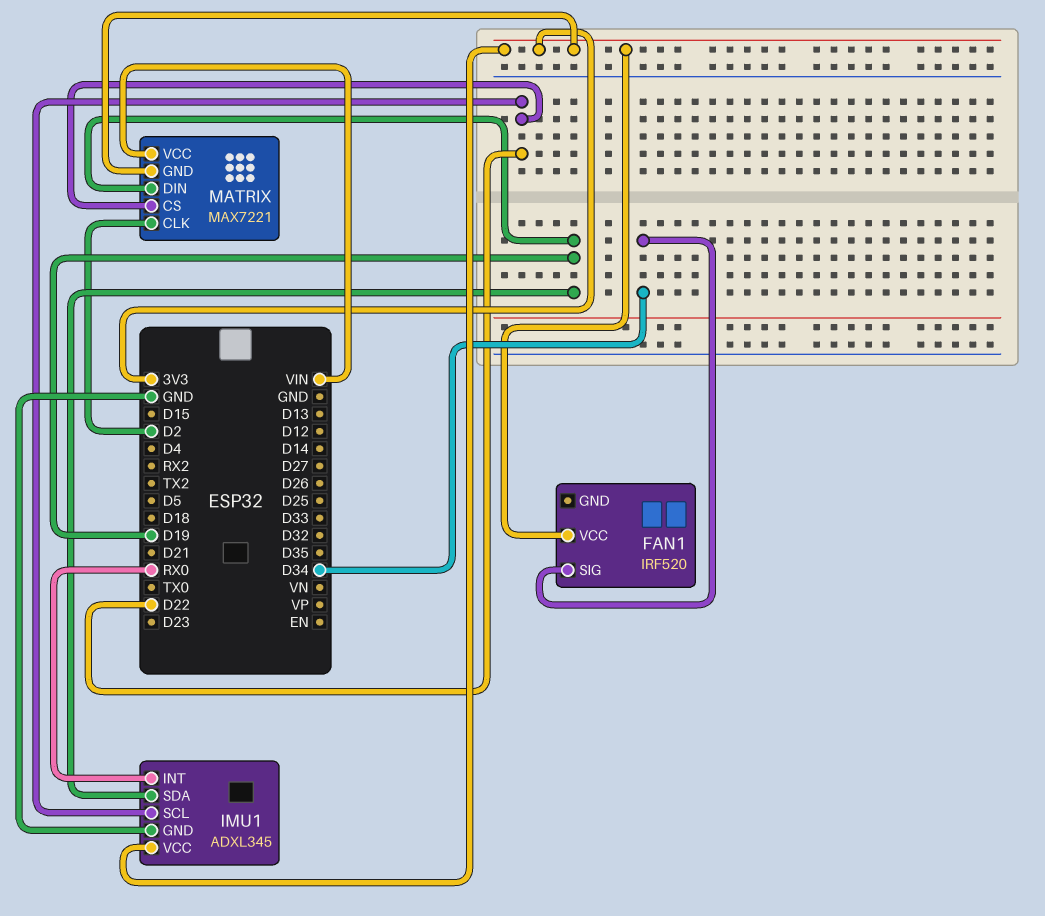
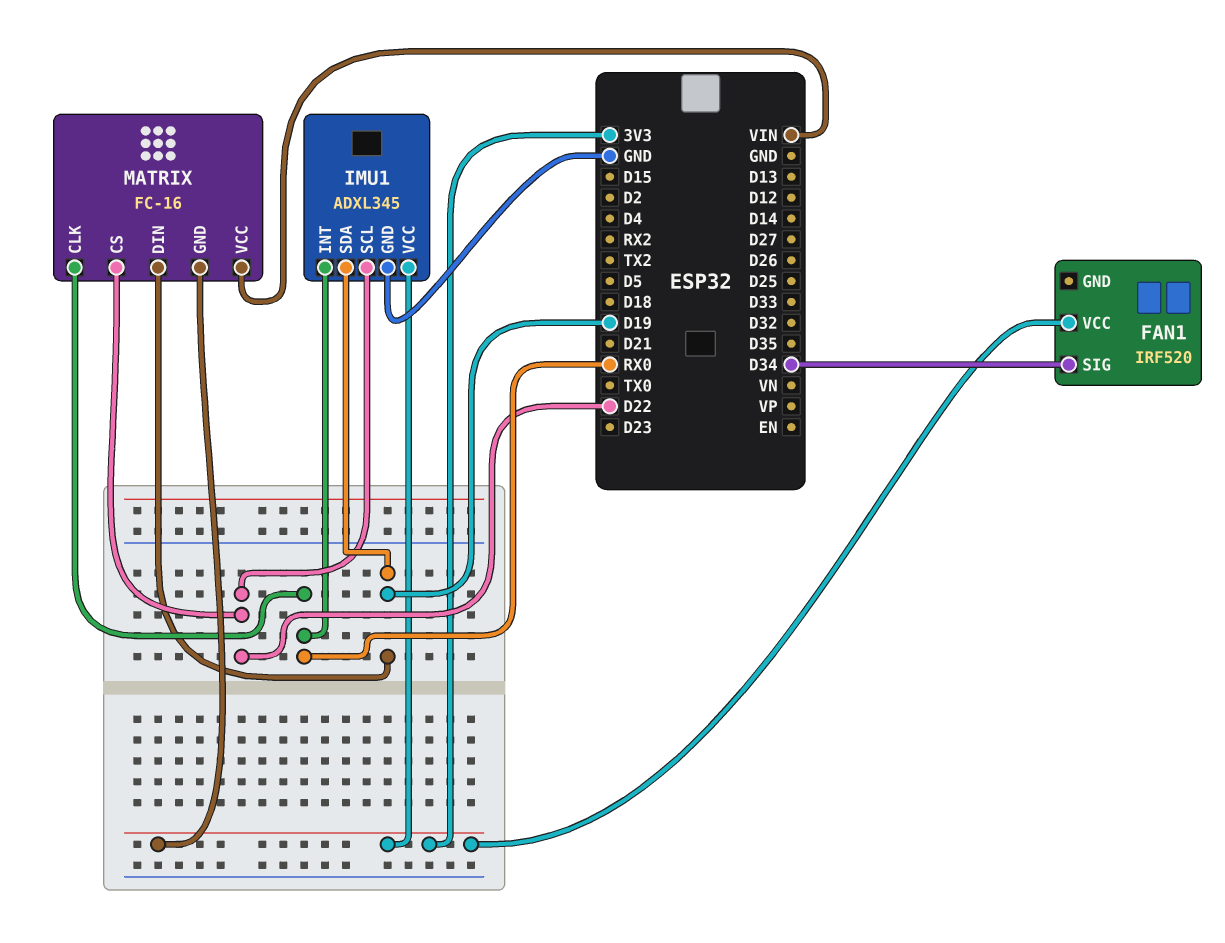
MATRIX: MAX7221 -> FC-16
MATRIX pin CLK: D2 -> RX0

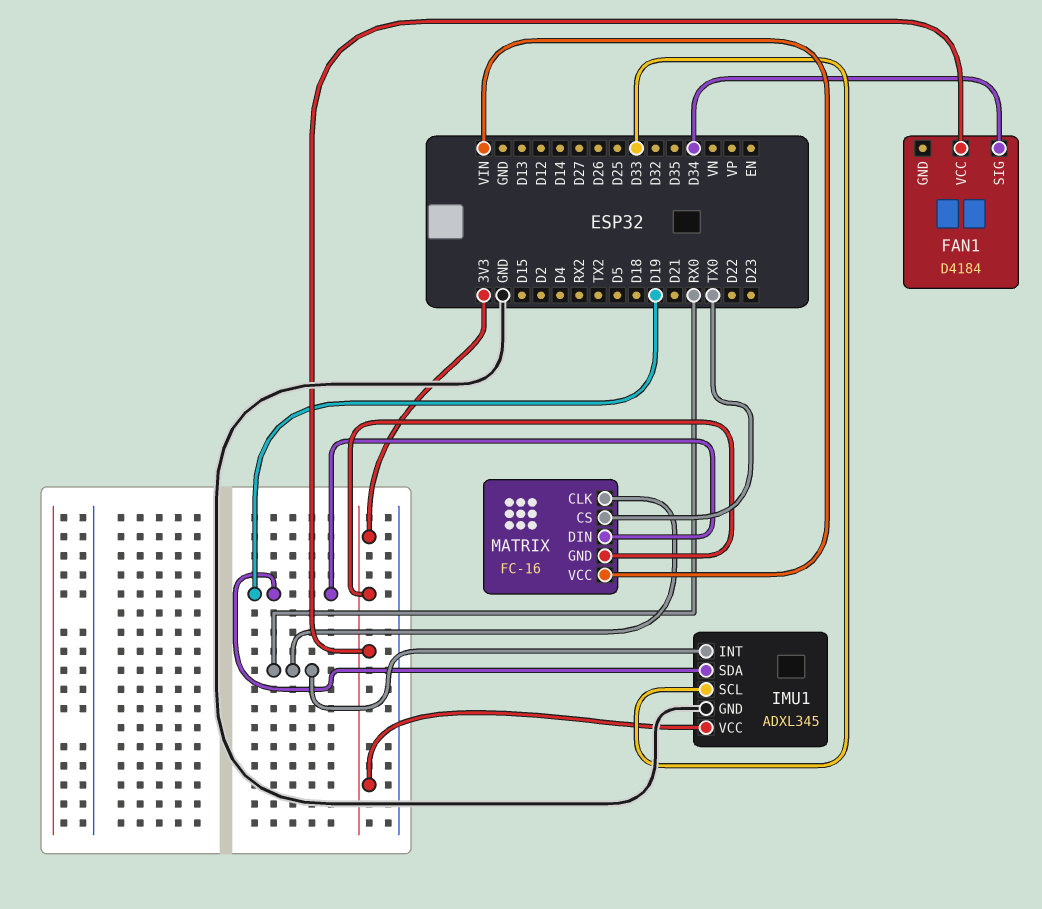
FAN1: IRF520 -> D4184
IMU1 pin SCL: D22 -> D33
MATRIX pin CS: D22 -> TX0

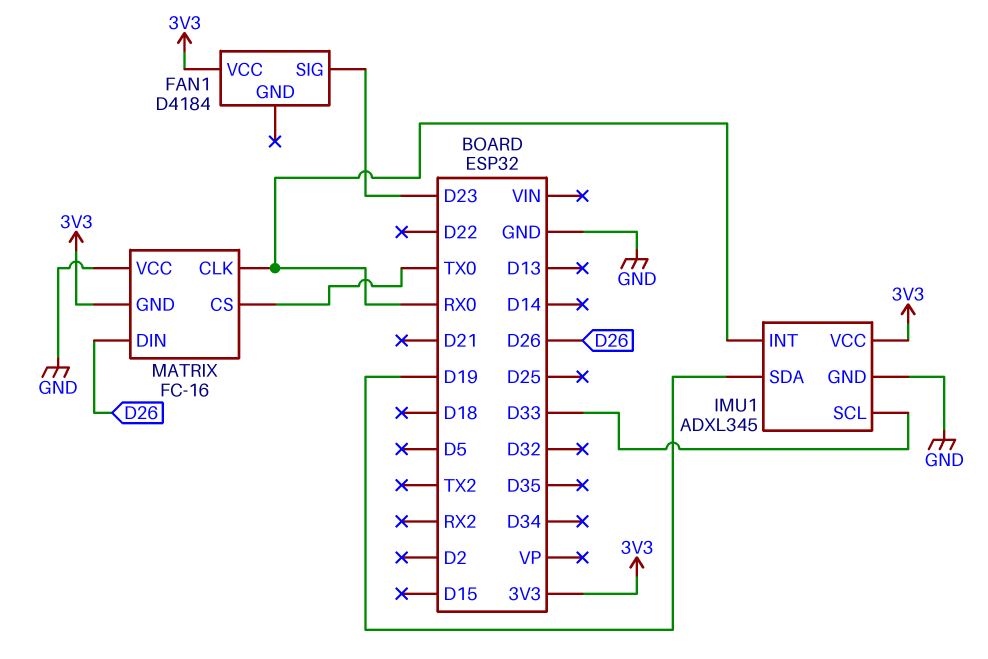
FAN1 pin SIG: D34 -> D23
MATRIX pin DIN: D19 -> D26
MATRIX pin VCC: VIN -> GND

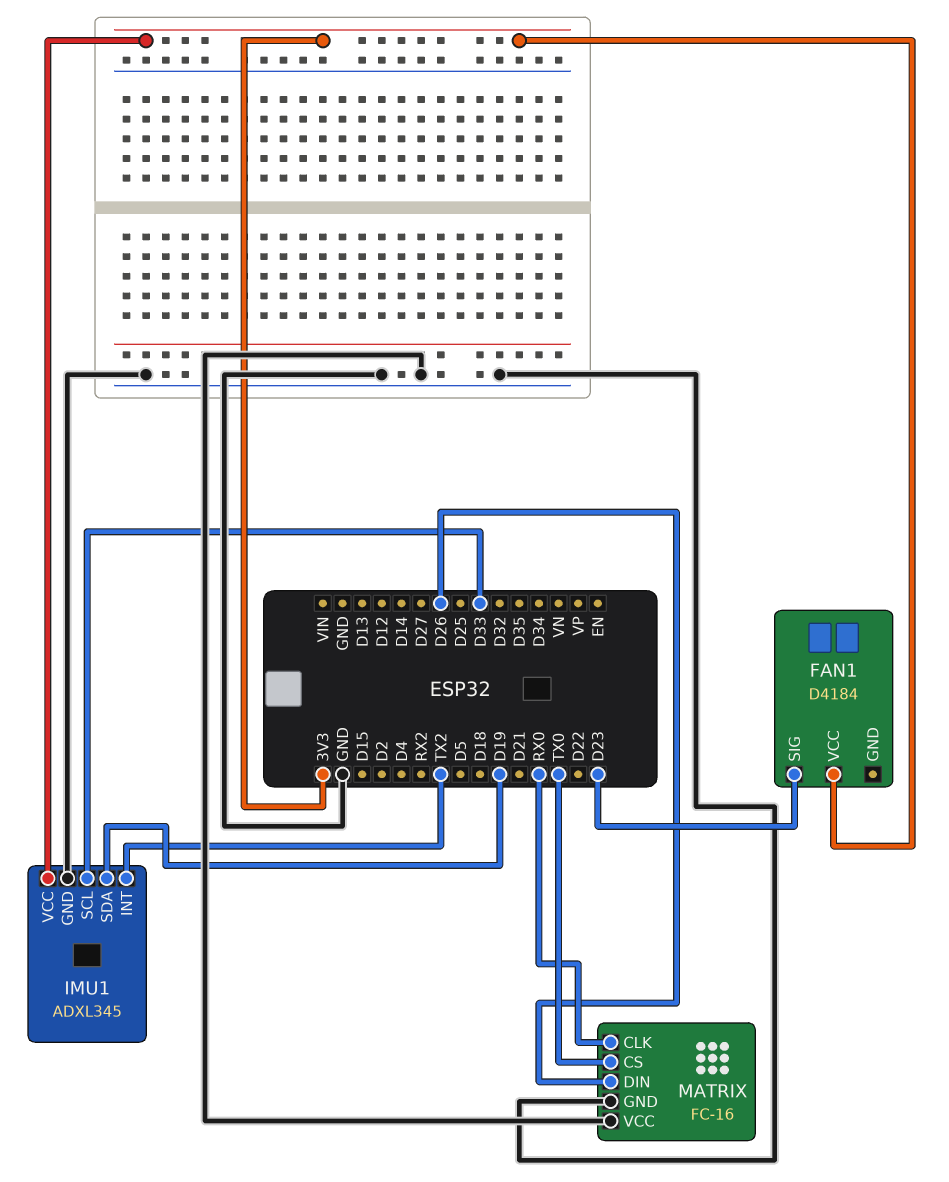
IMU1 pin INT: RX0 -> TX2
MATRIX pin GND: 3V3 -> GND

